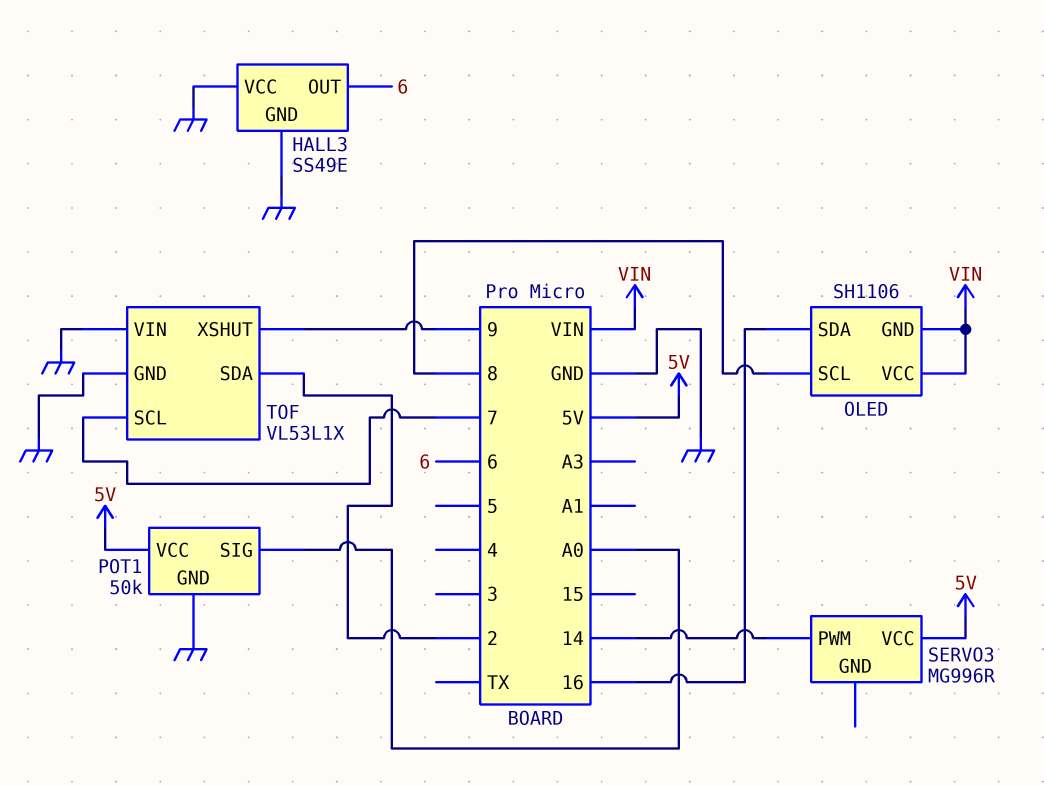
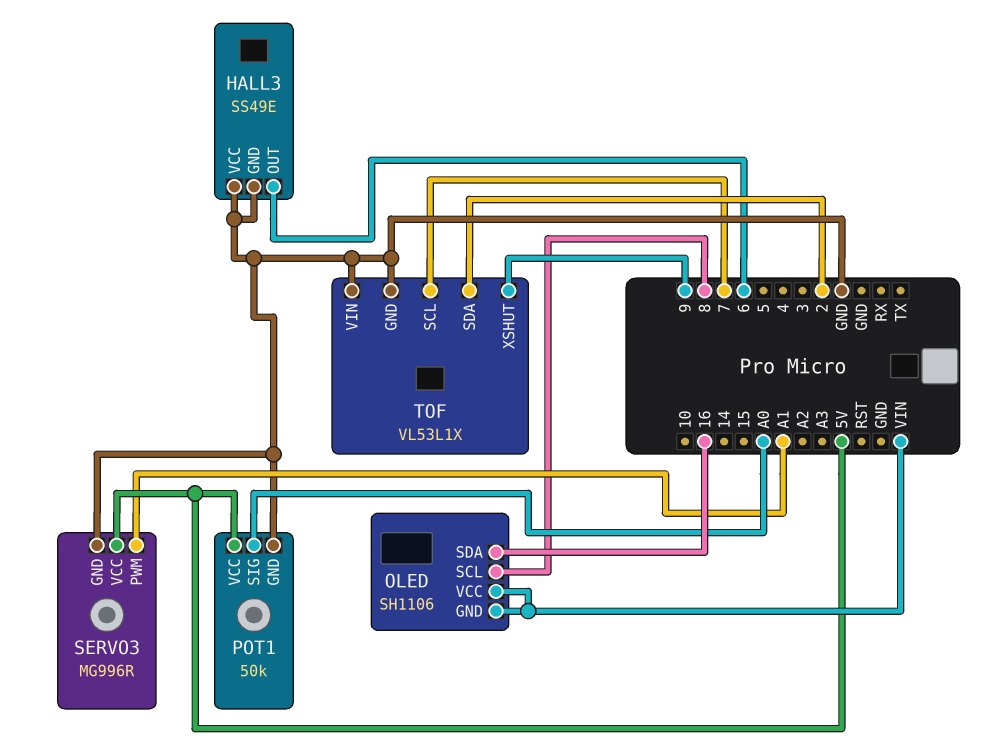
SERVO3 pin GND: none -> GND
SERVO3 pin PWM: 14 -> A1

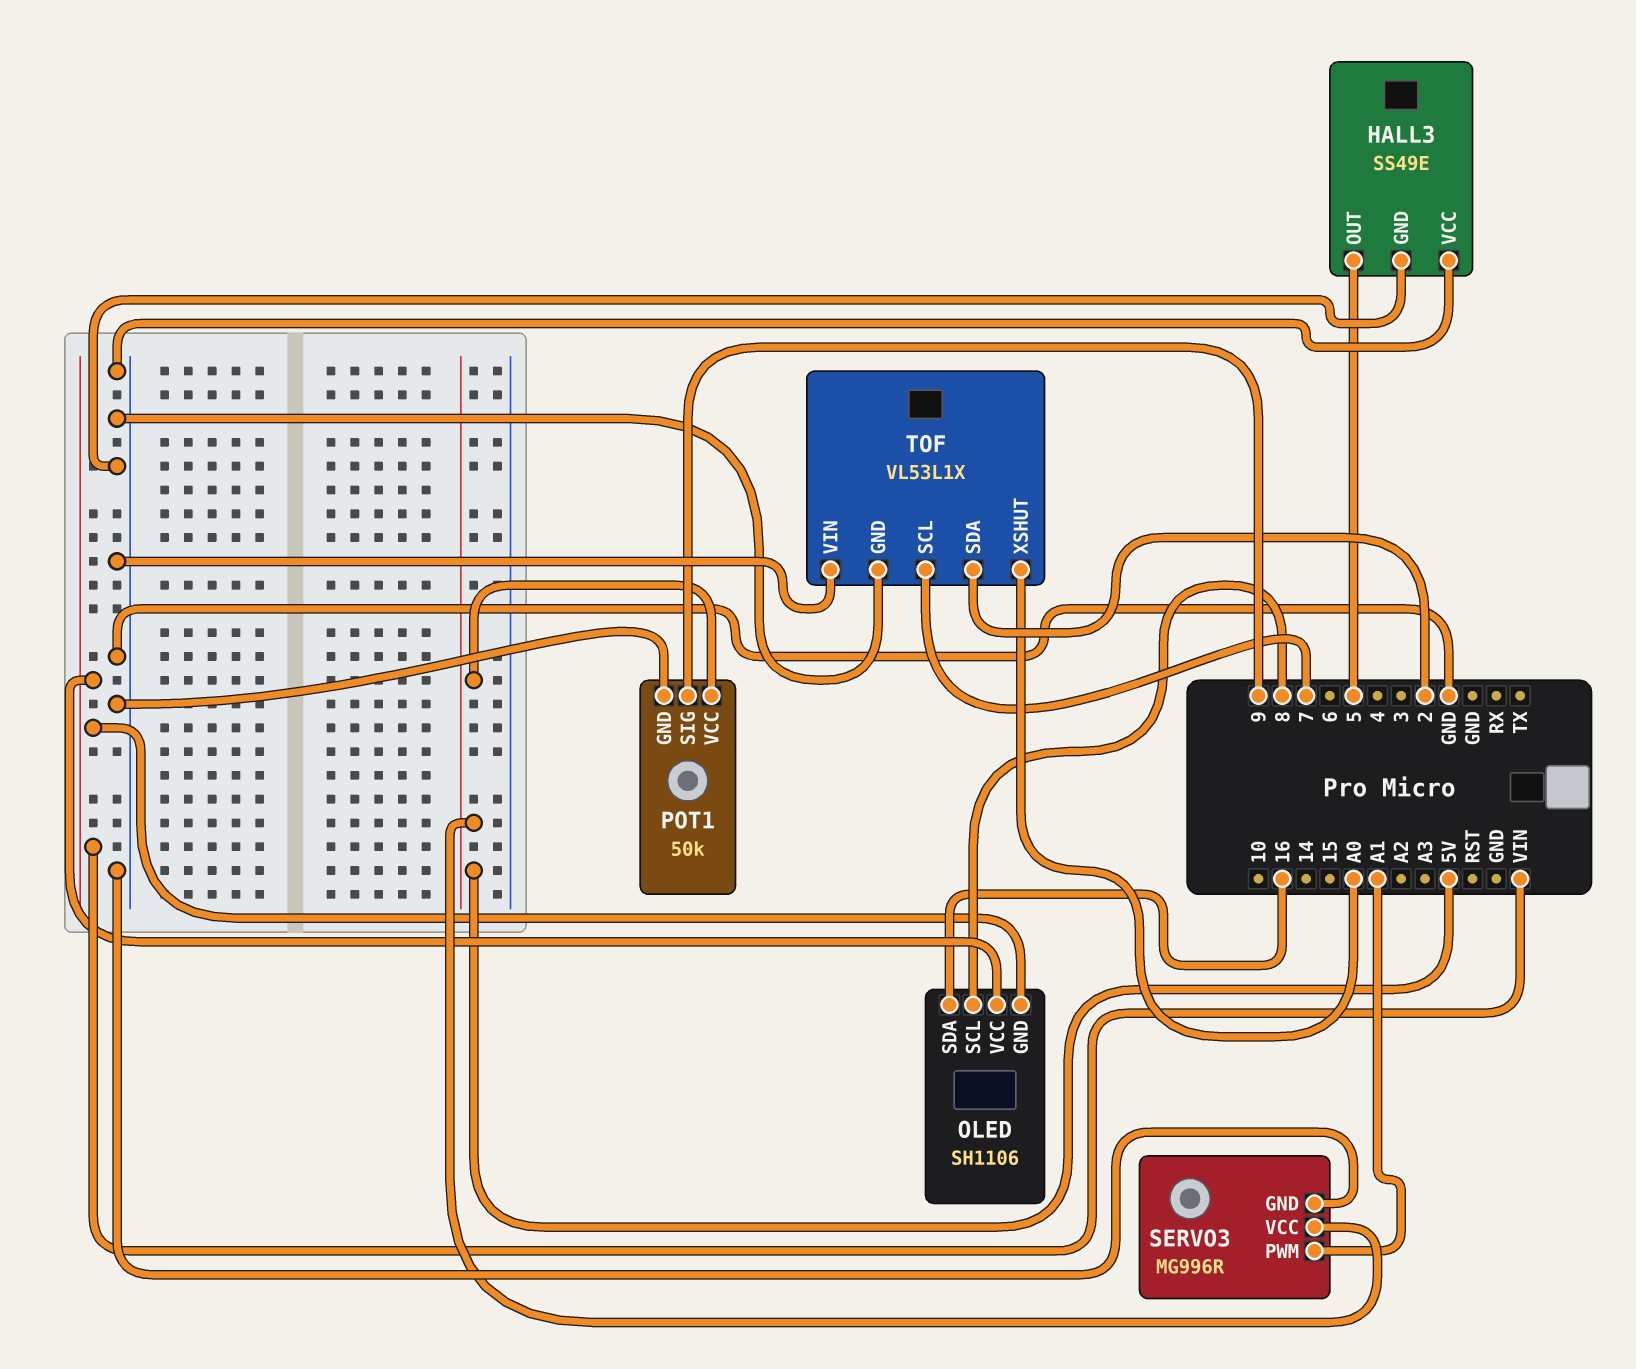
HALL3 pin OUT: 6 -> 5
POT1 pin SIG: A0 -> 9
TOF pin XSHUT: 9 -> A0

